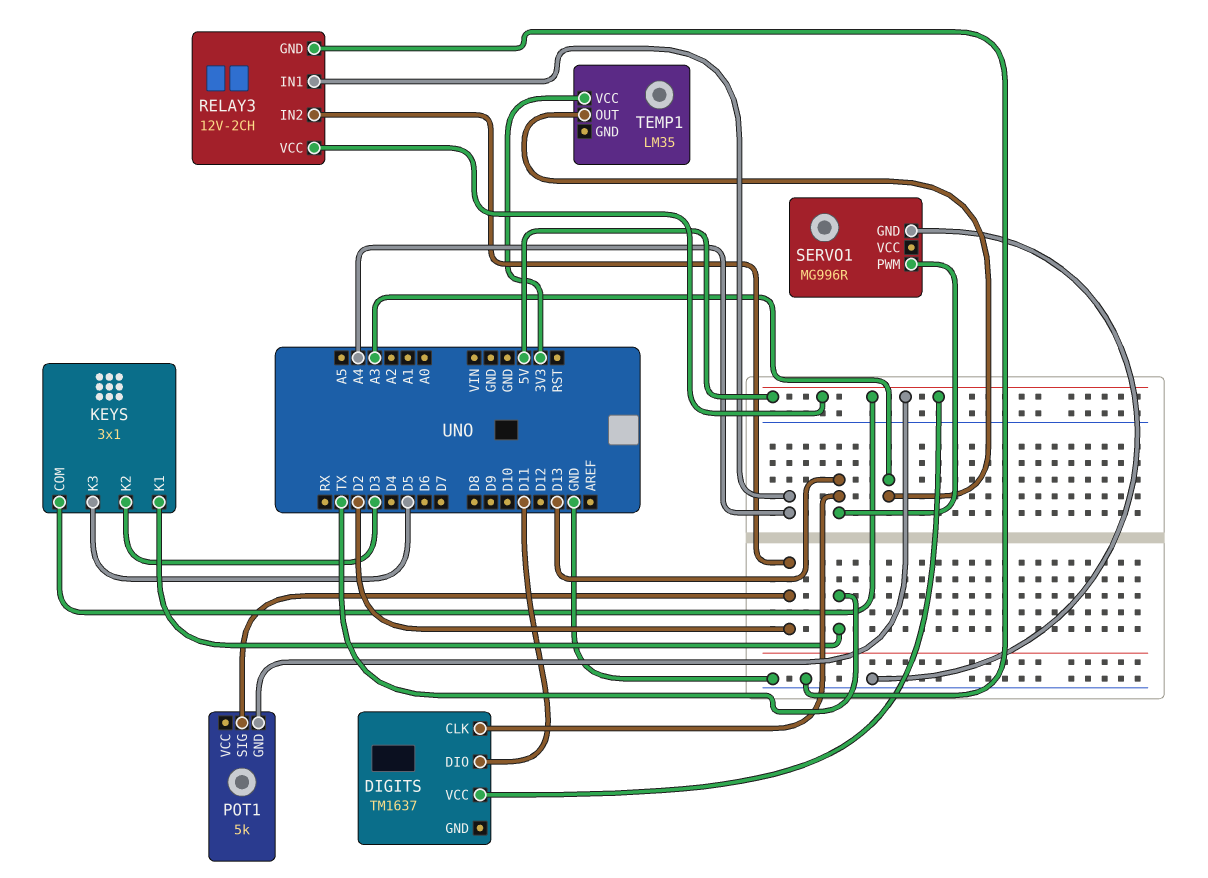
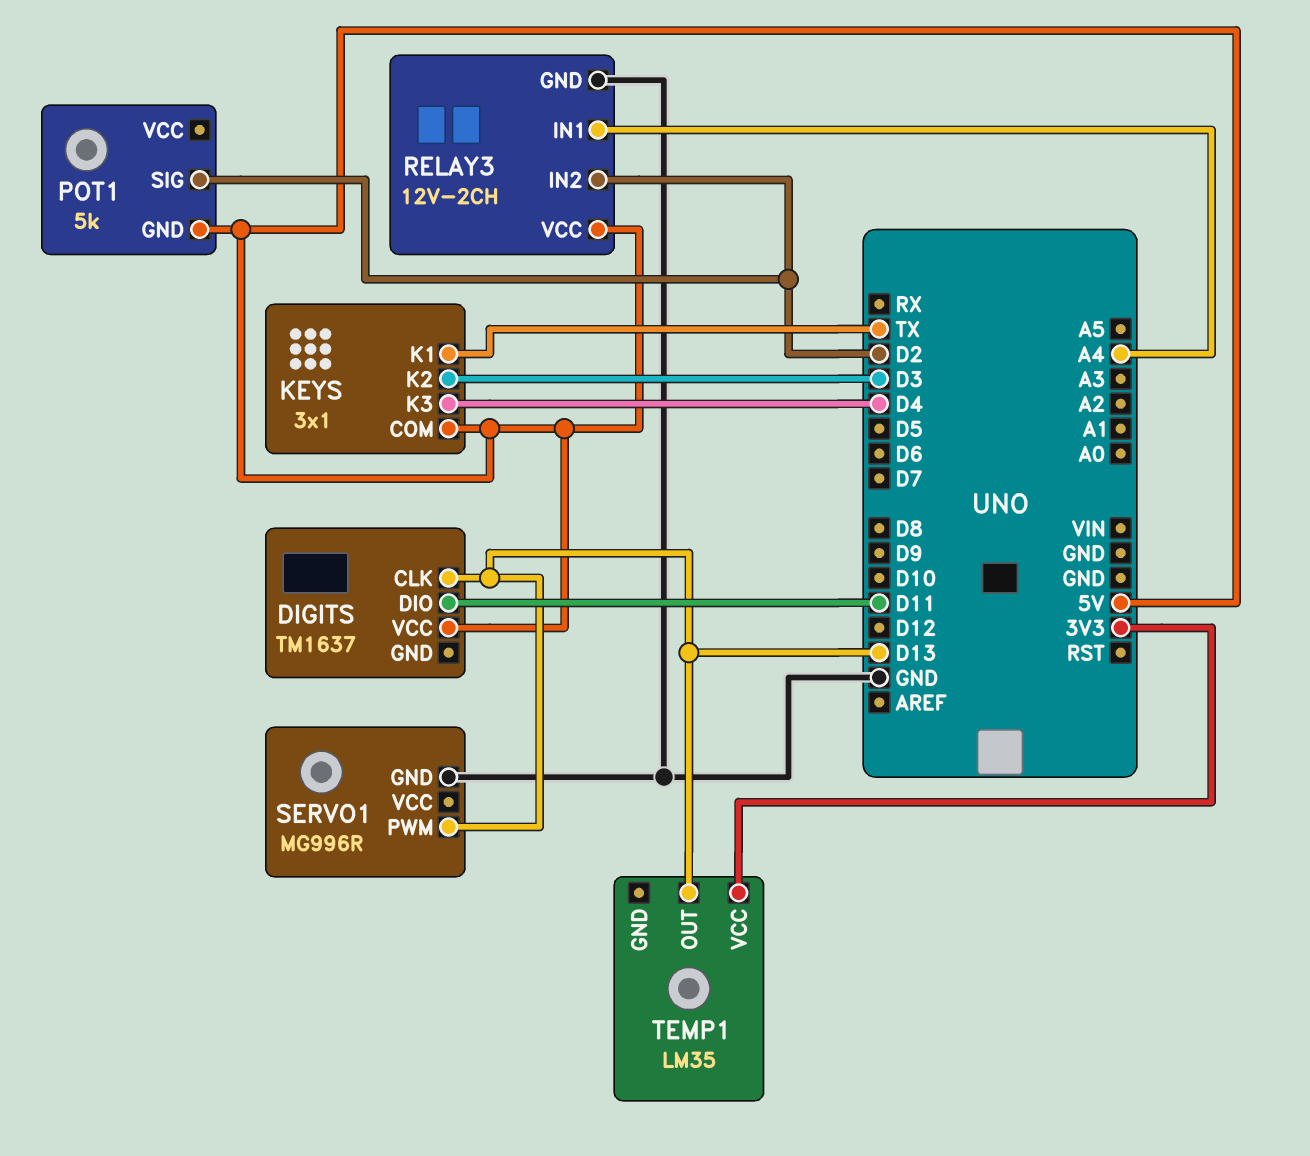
KEYS pin K3: D5 -> D4
TEMP1 pin OUT: A3 -> D13

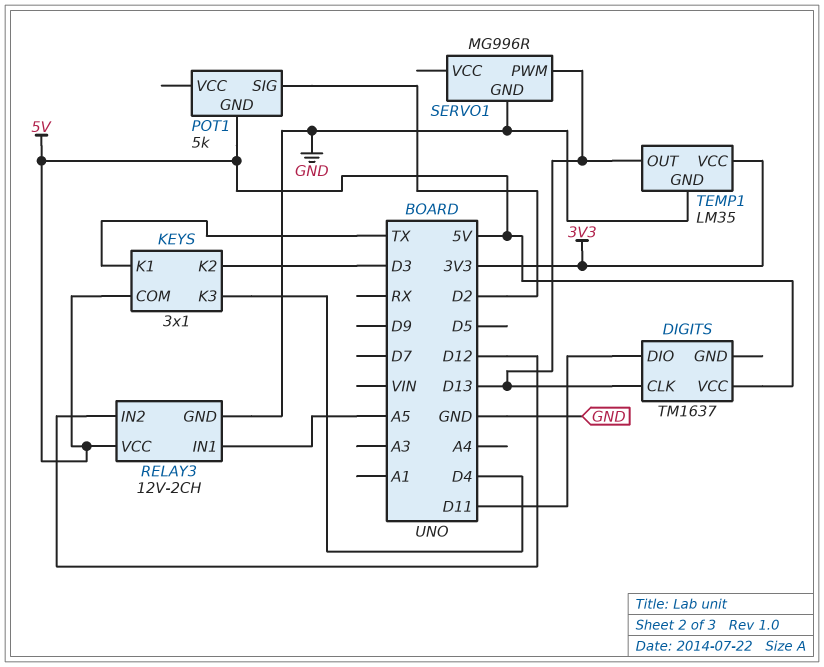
RELAY3 pin IN1: A4 -> A5
RELAY3 pin IN2: D2 -> D12
TEMP1 pin GND: none -> GND

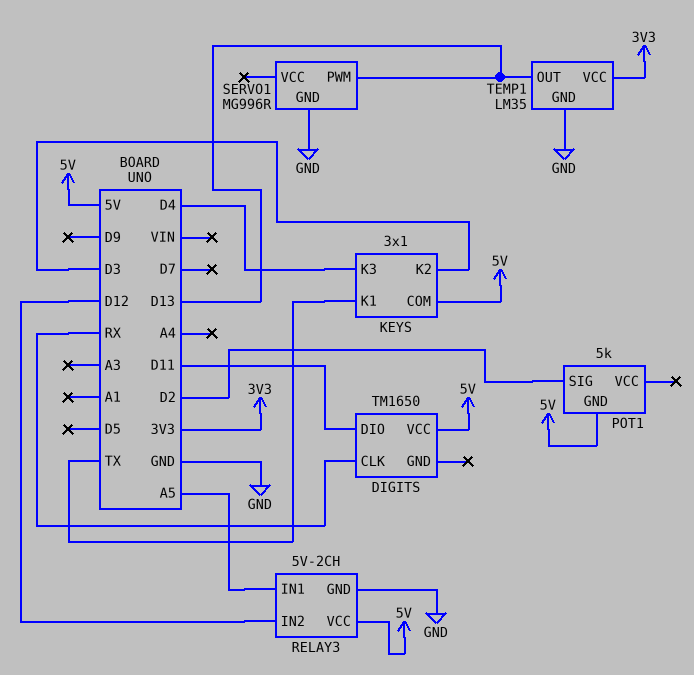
DIGITS: TM1637 -> TM1650
DIGITS pin CLK: D13 -> RX
RELAY3: 12V-2CH -> 5V-2CH

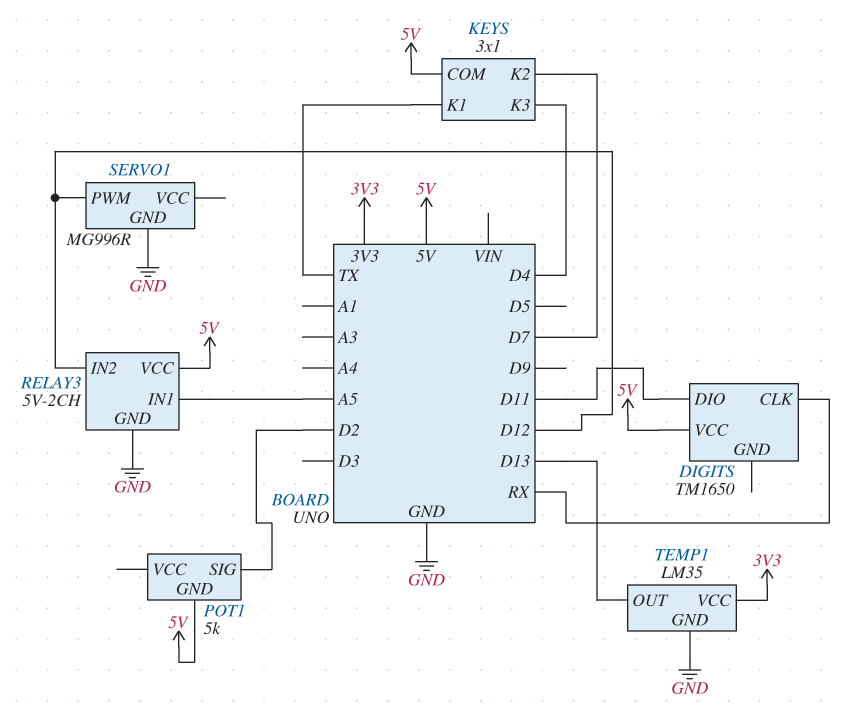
KEYS pin K2: D3 -> D7
SERVO1 pin PWM: D13 -> D12

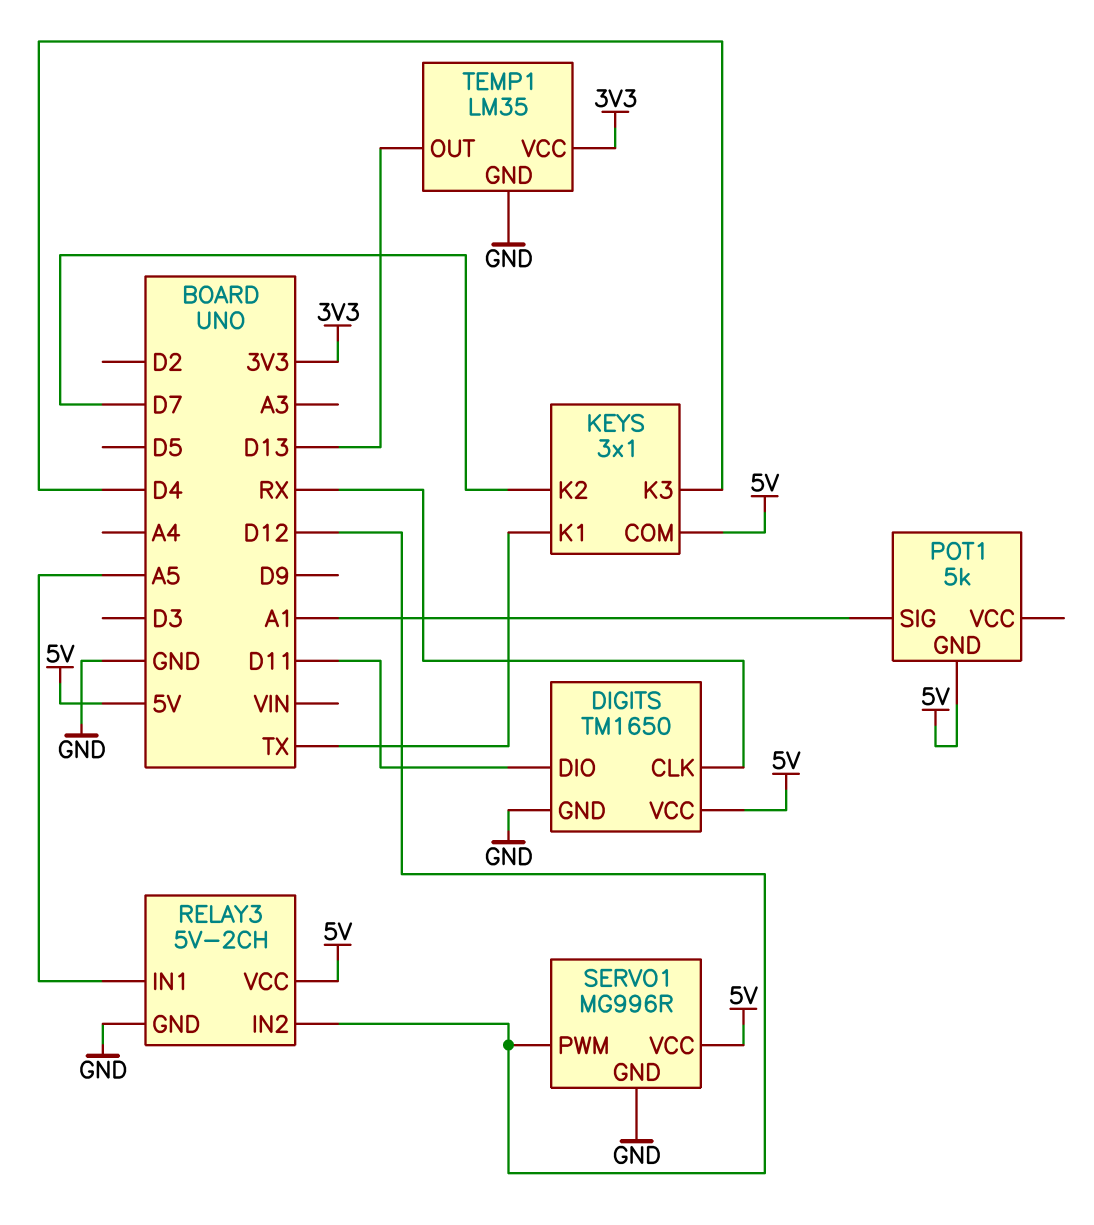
DIGITS pin GND: none -> GND
POT1 pin SIG: D2 -> A1
SERVO1 pin VCC: none -> 5V

